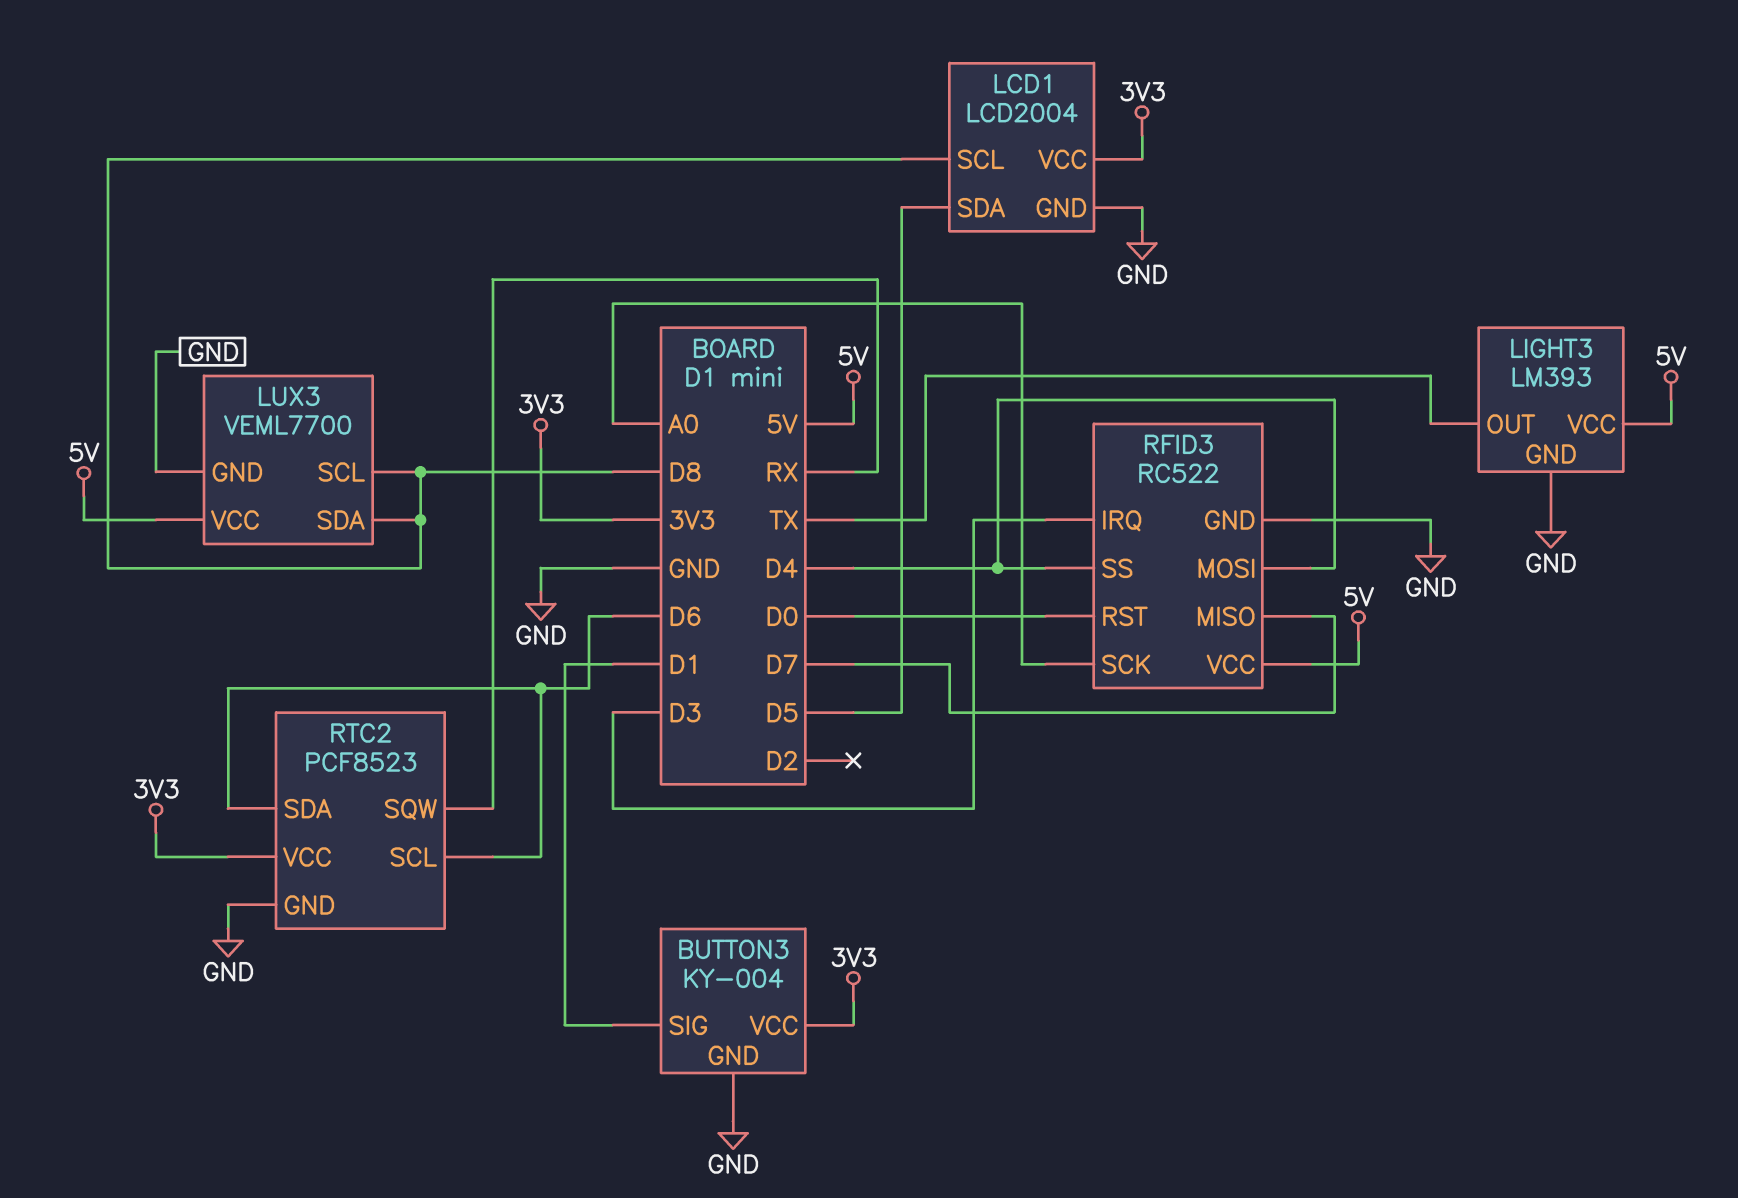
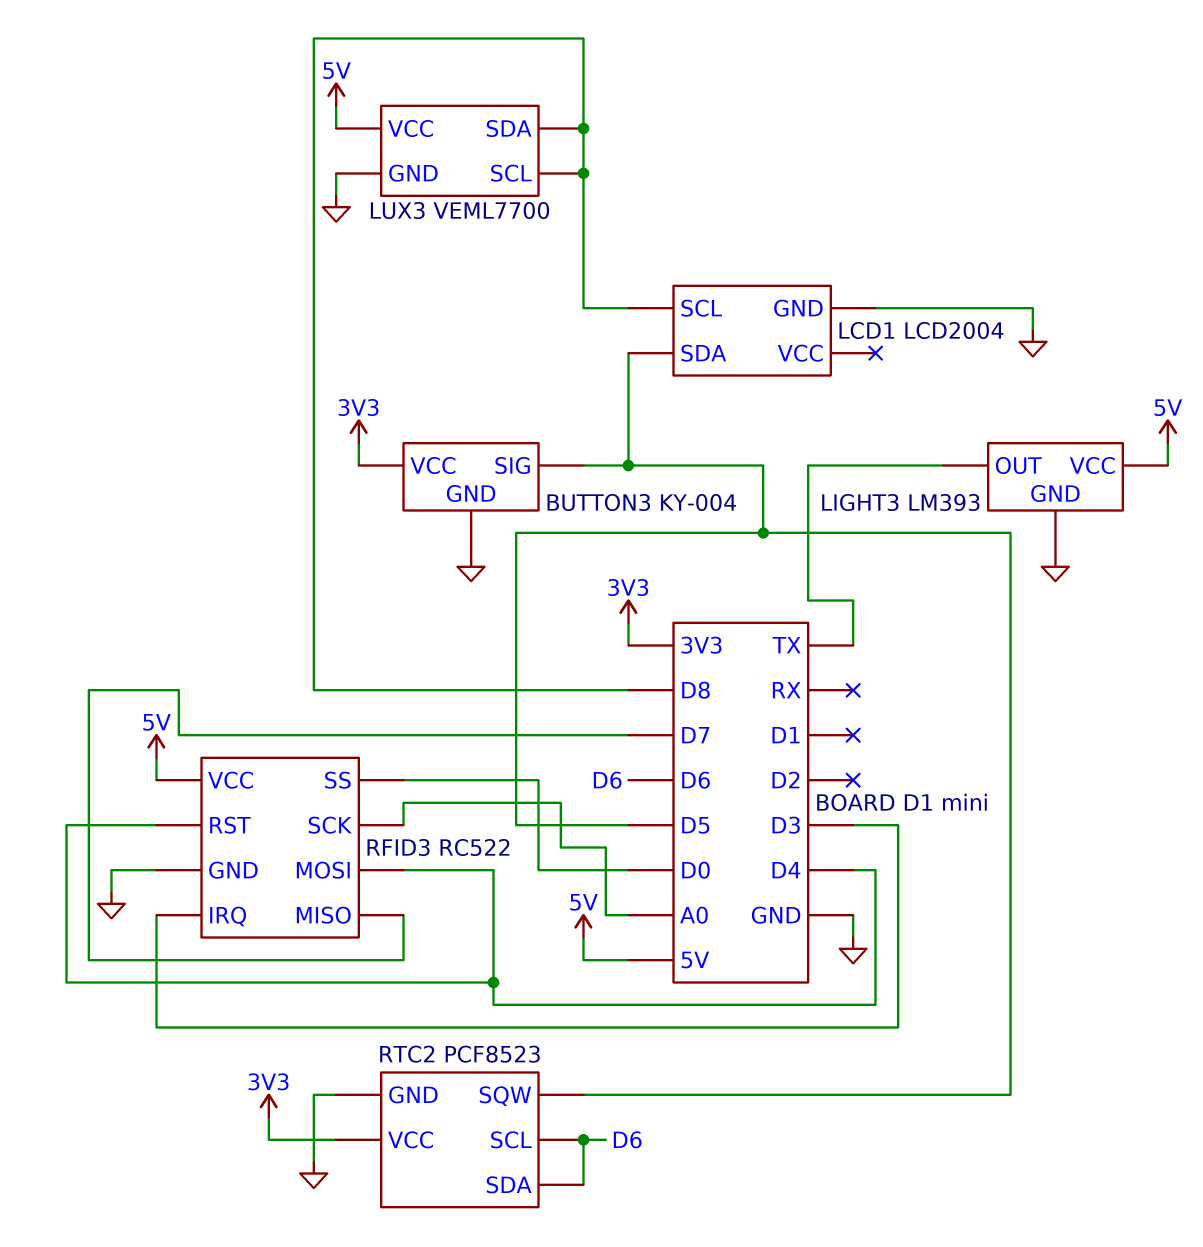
BUTTON3 pin SIG: D1 -> D5
LCD1 pin VCC: 3V3 -> none
RFID3 pin RST: D0 -> D4
RFID3 pin SS: D4 -> D0
RTC2 pin SQW: RX -> D5

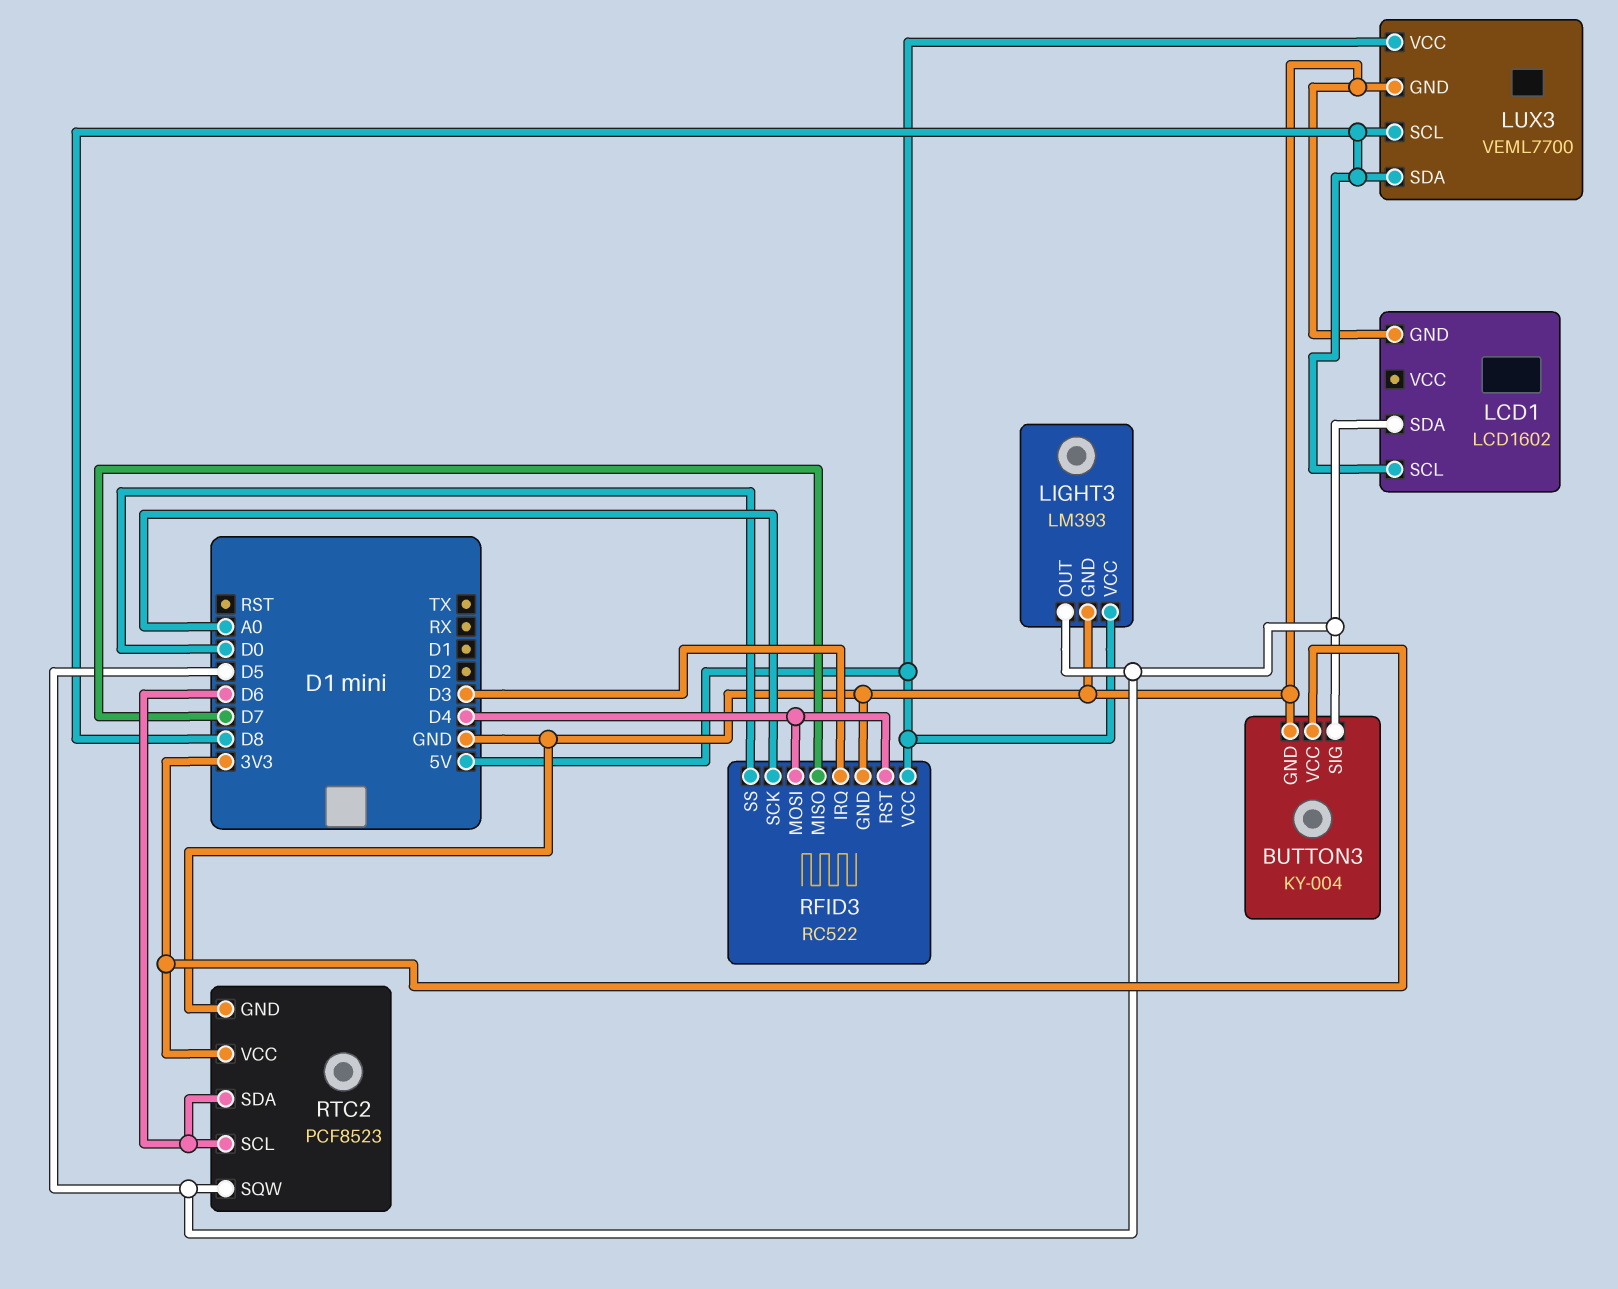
LCD1: LCD2004 -> LCD1602
LIGHT3 pin OUT: TX -> D5

